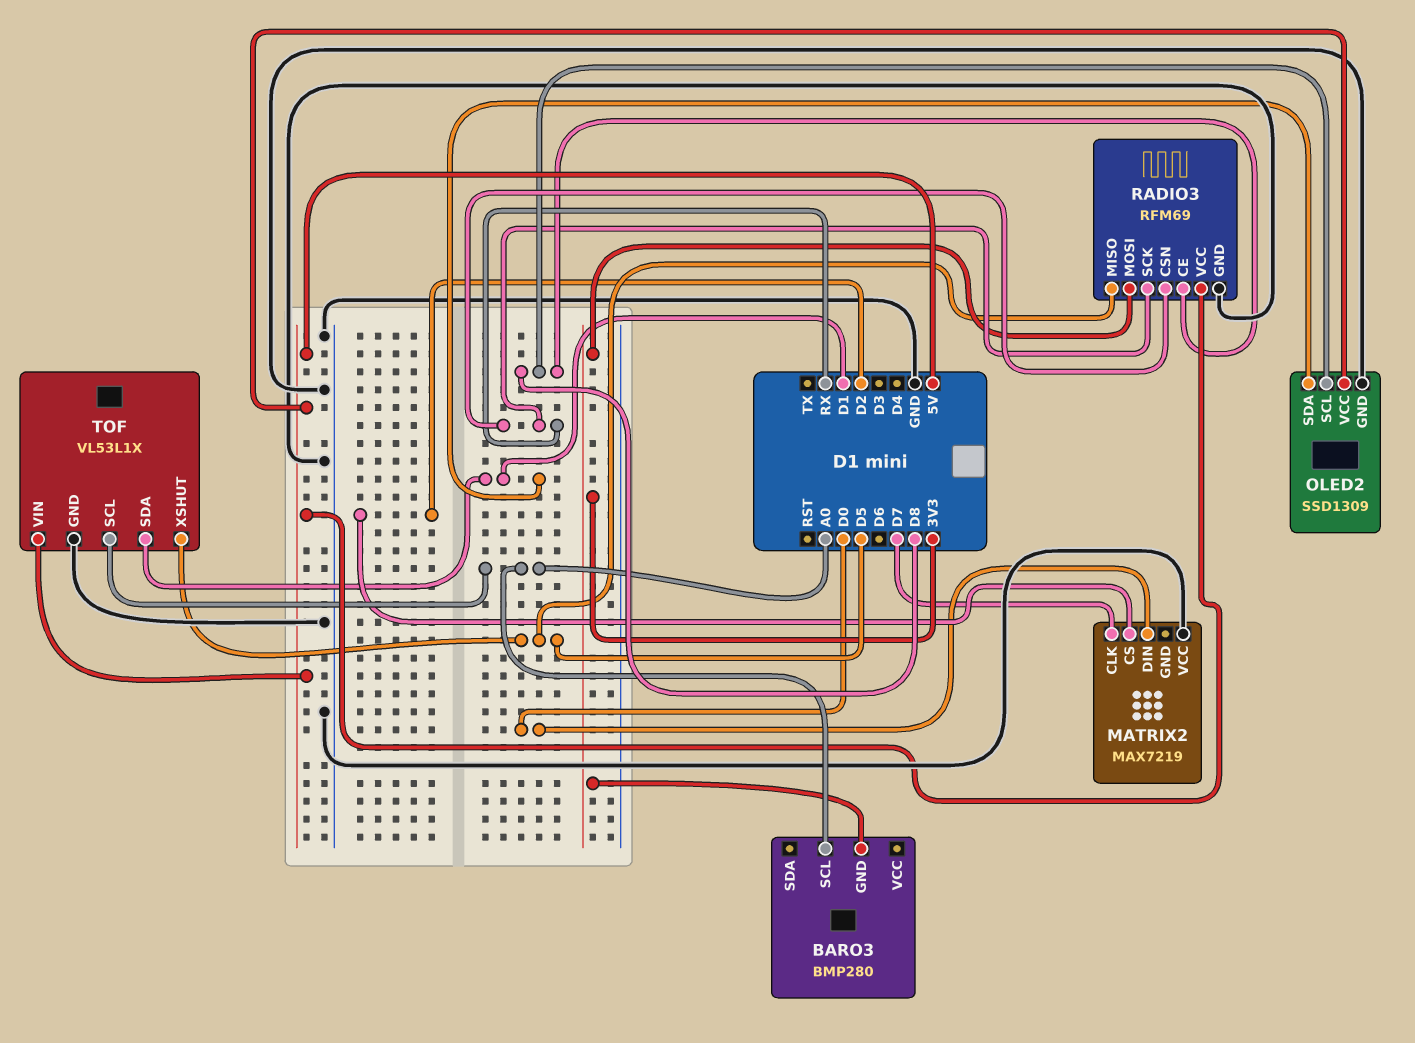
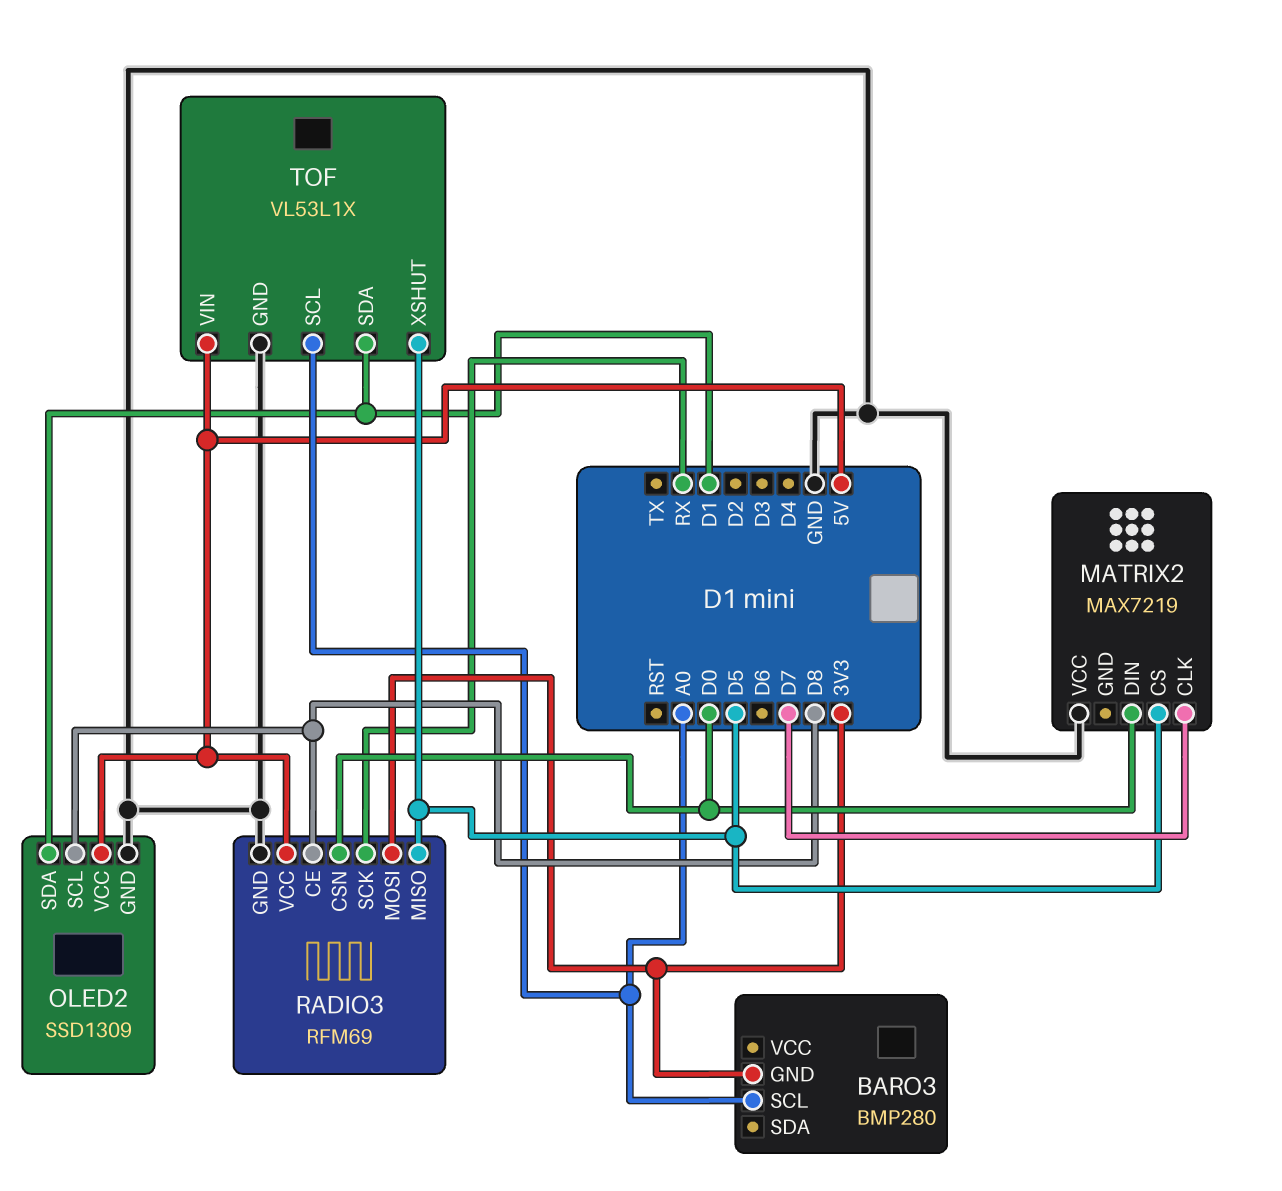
MATRIX2 pin CS: D2 -> D5
RADIO3 pin CSN: RX -> D0

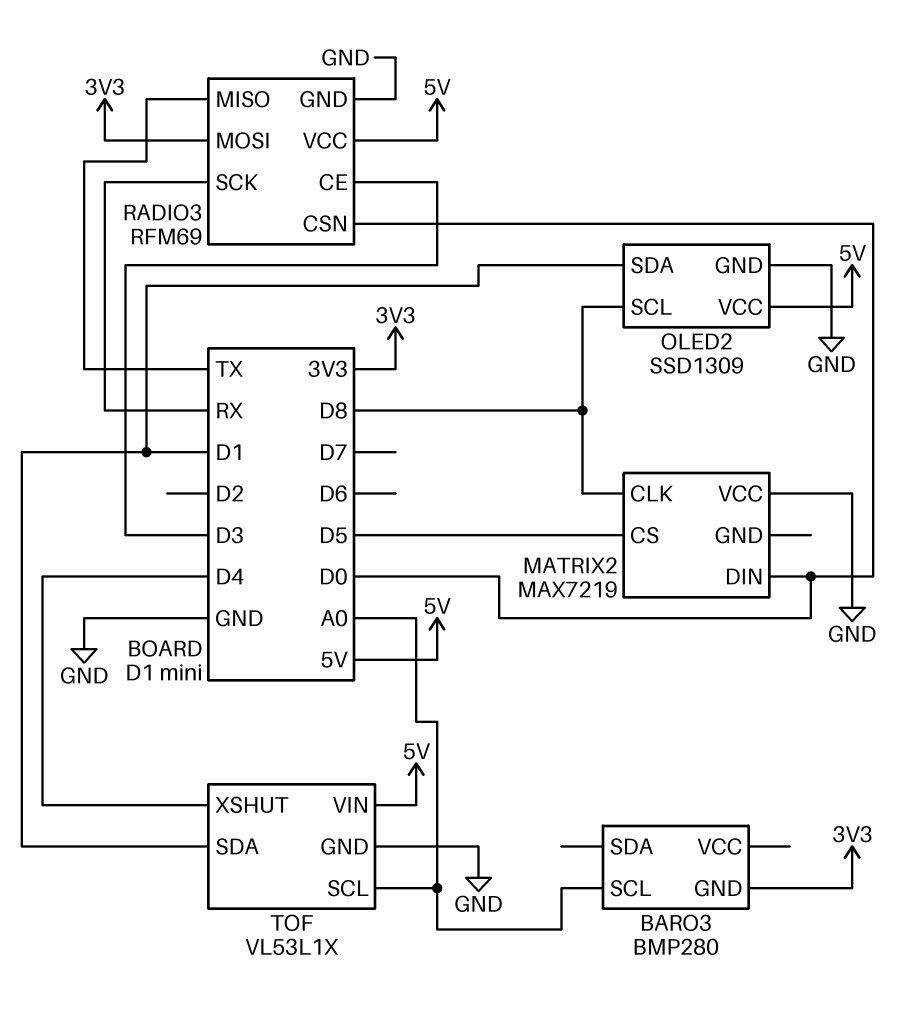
MATRIX2 pin CLK: D7 -> D8
RADIO3 pin CE: D8 -> D3
RADIO3 pin MISO: D5 -> TX
TOF pin XSHUT: D5 -> D4

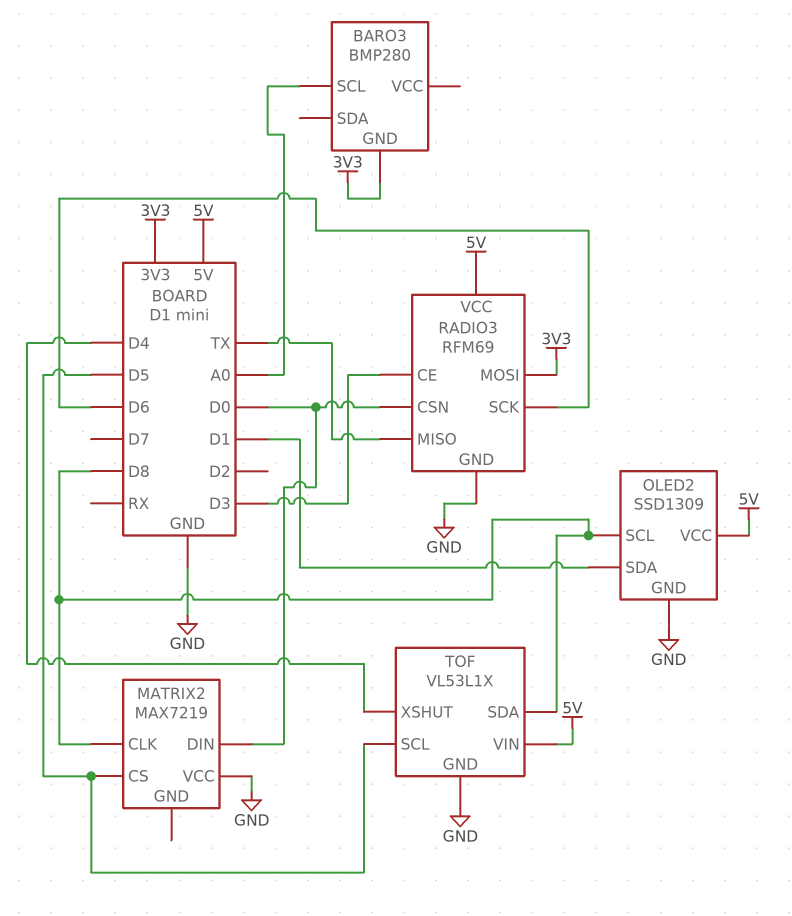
RADIO3 pin SCK: RX -> D6
TOF pin SCL: A0 -> D5
TOF pin SDA: D1 -> D8

